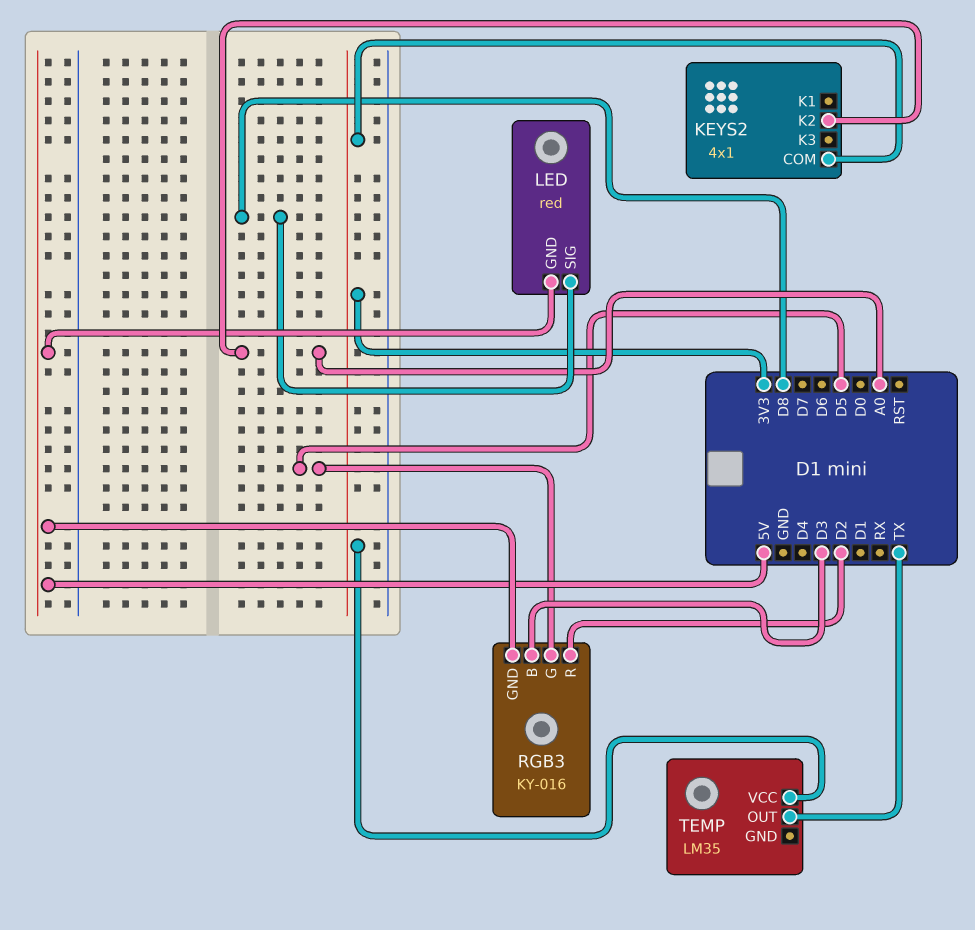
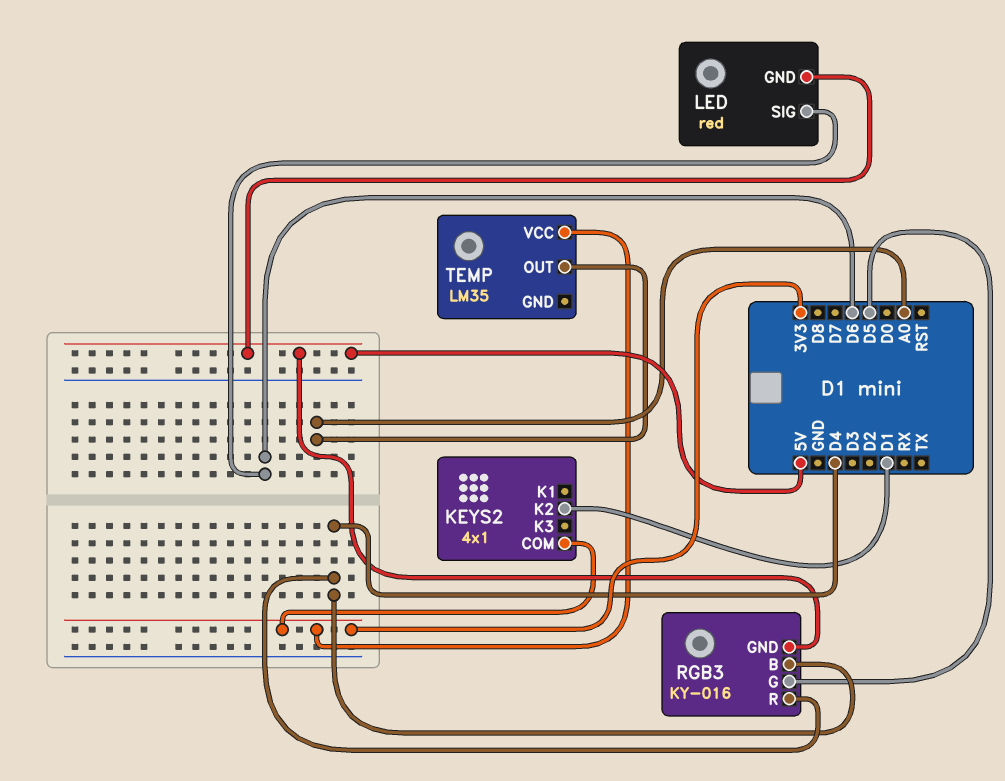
KEYS2 pin K2: A0 -> D1
LED pin SIG: D8 -> D6
RGB3 pin B: D3 -> D4
RGB3 pin R: D2 -> D4
TEMP pin OUT: TX -> A0

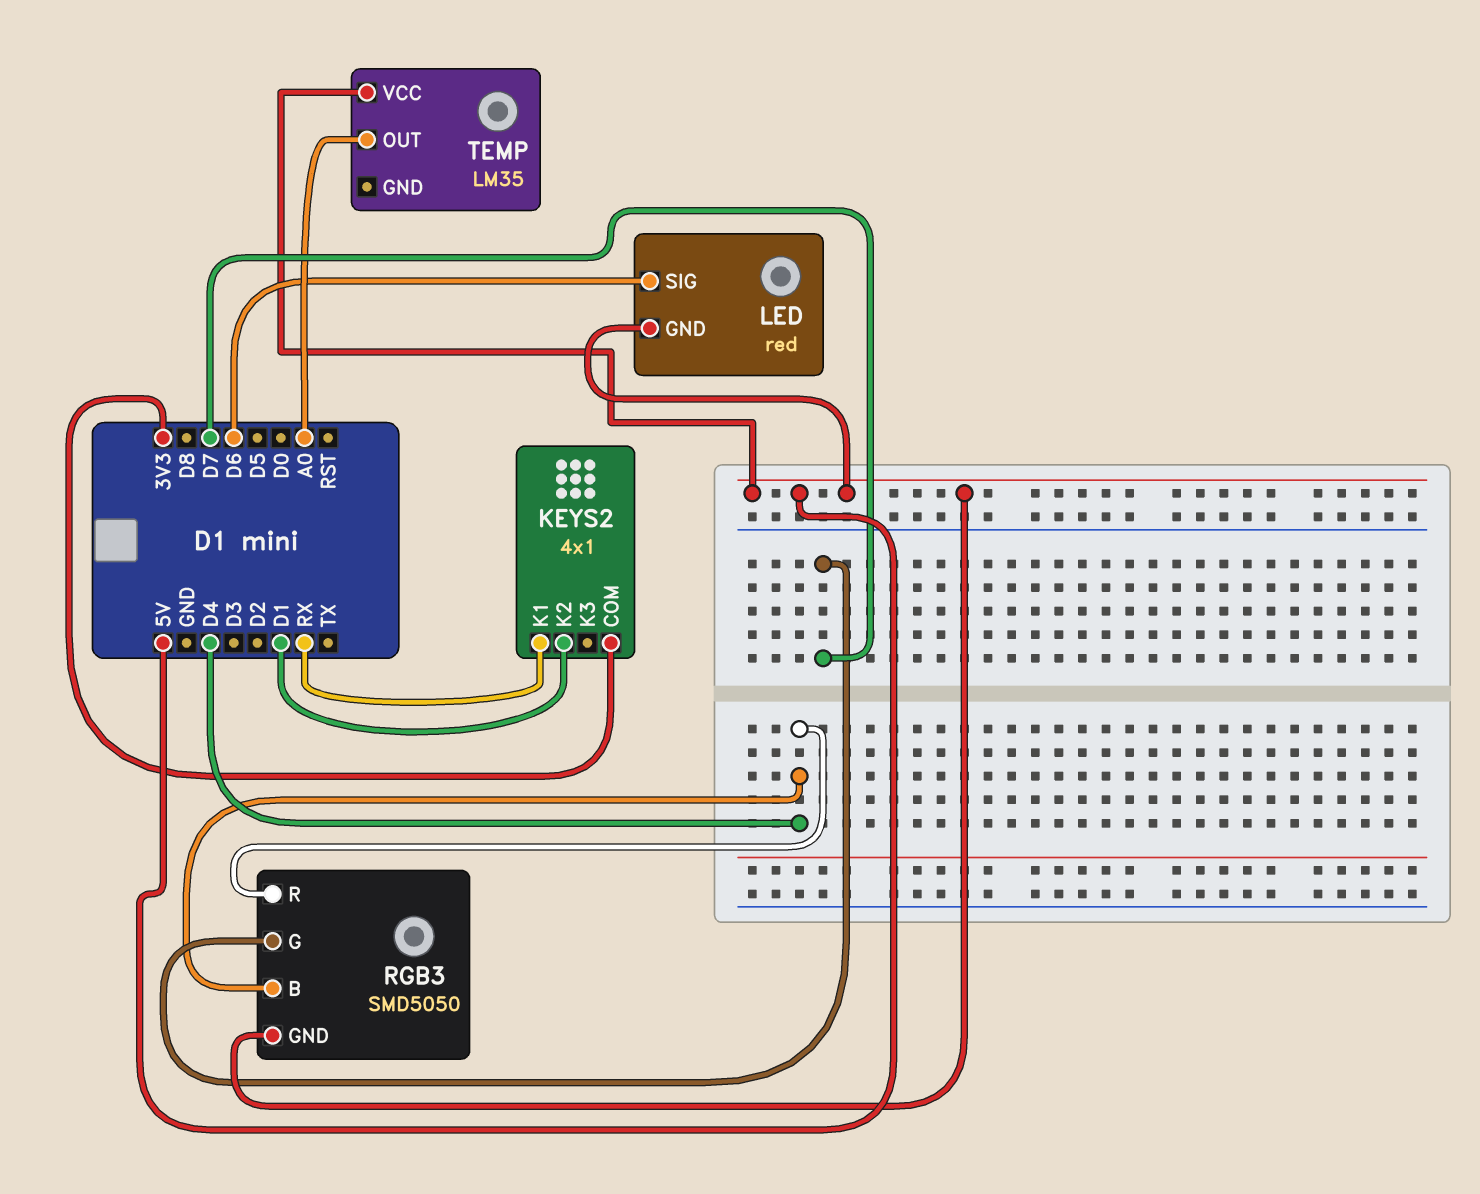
KEYS2 pin K1: none -> RX
RGB3: KY-016 -> SMD5050
RGB3 pin G: D5 -> D7
TEMP pin VCC: 3V3 -> 5V

